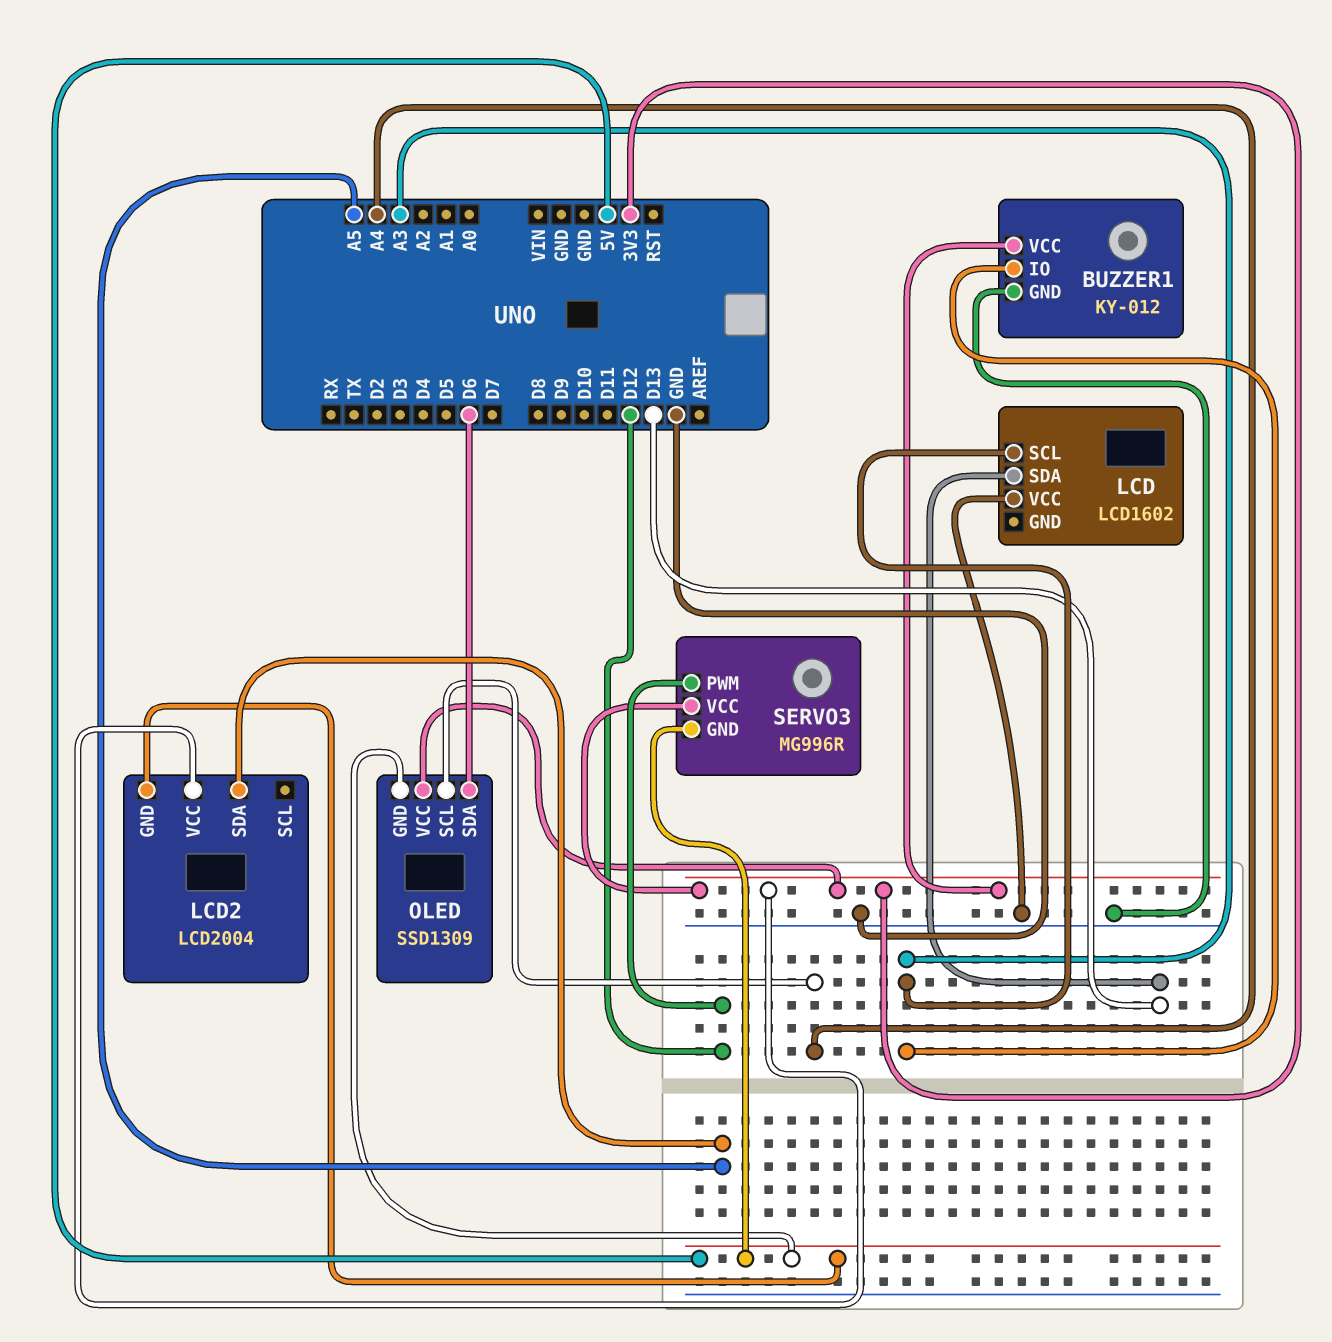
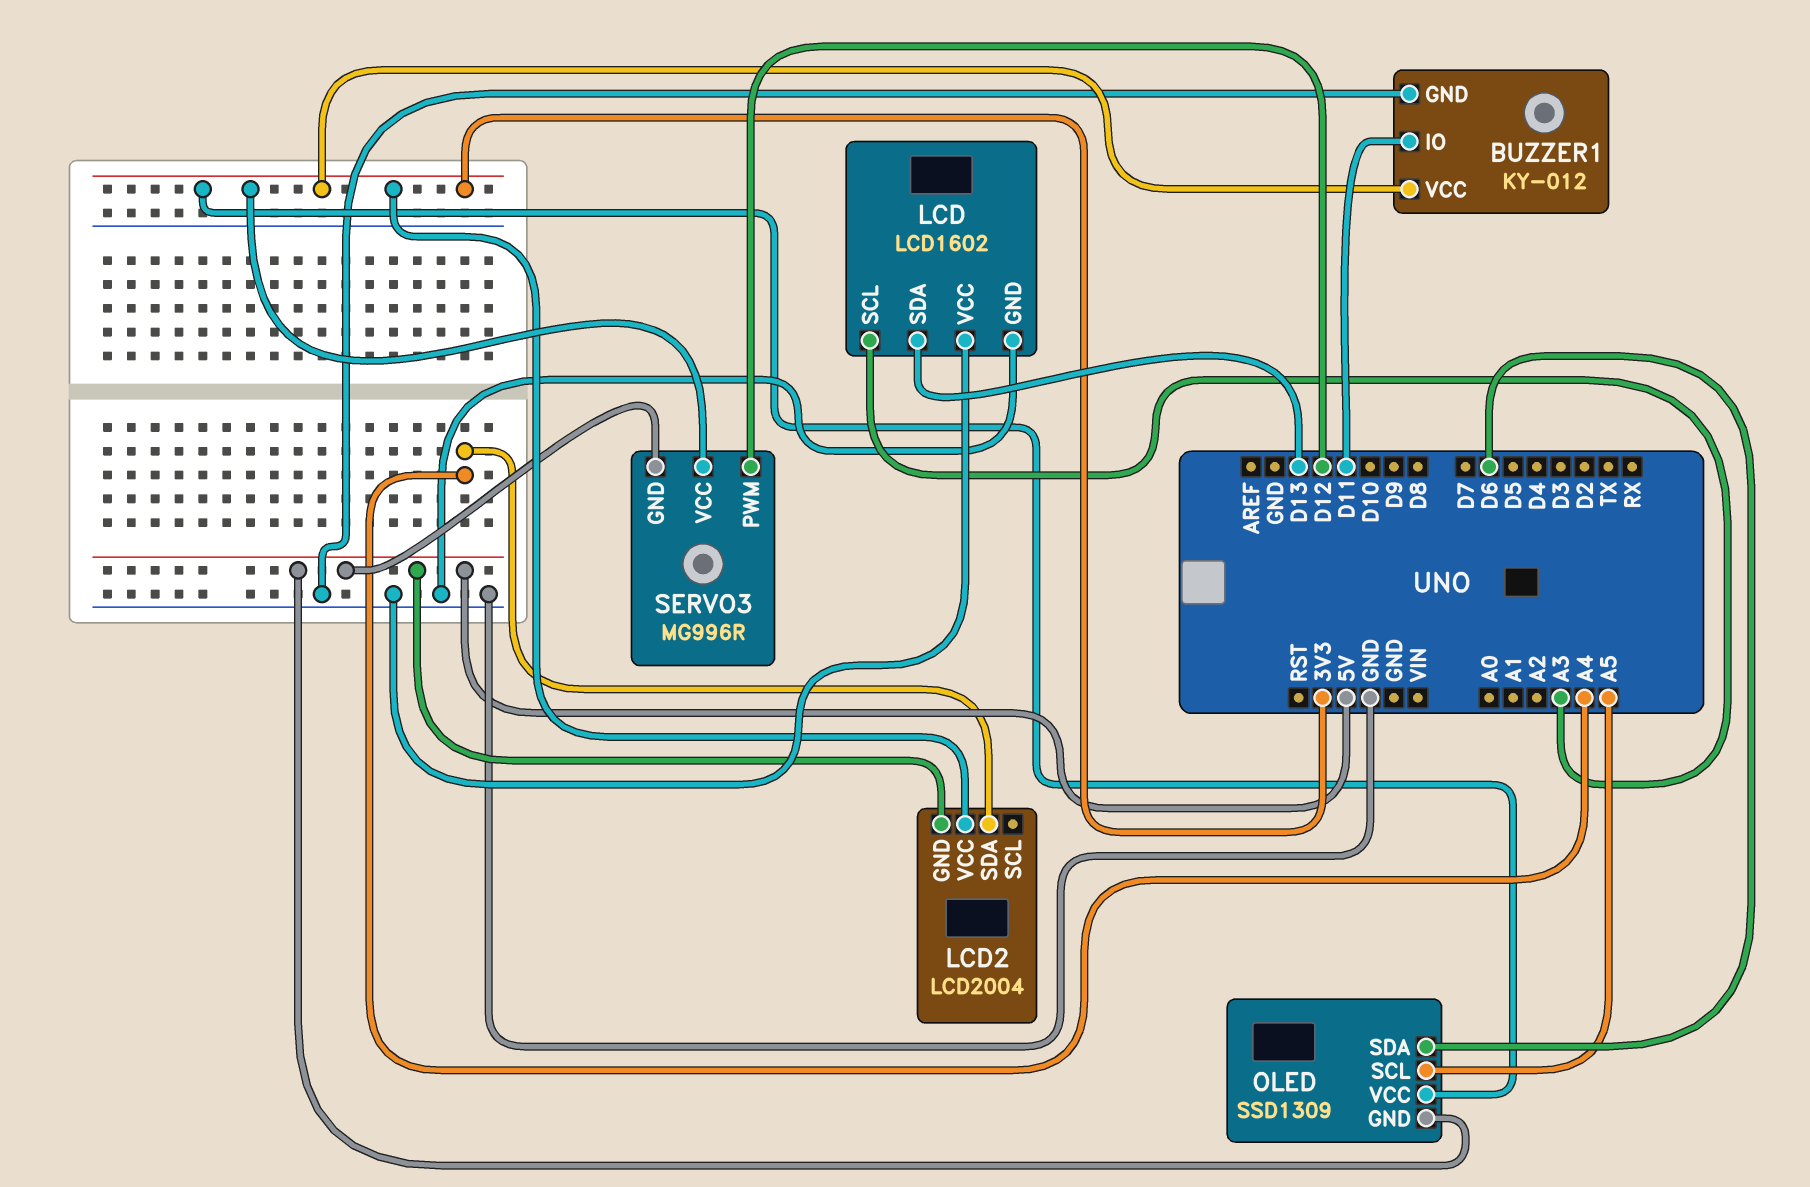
BUZZER1 pin IO: A3 -> D11
LCD pin GND: none -> GND
LCD2 pin SDA: A5 -> A4
OLED pin SCL: A4 -> A5

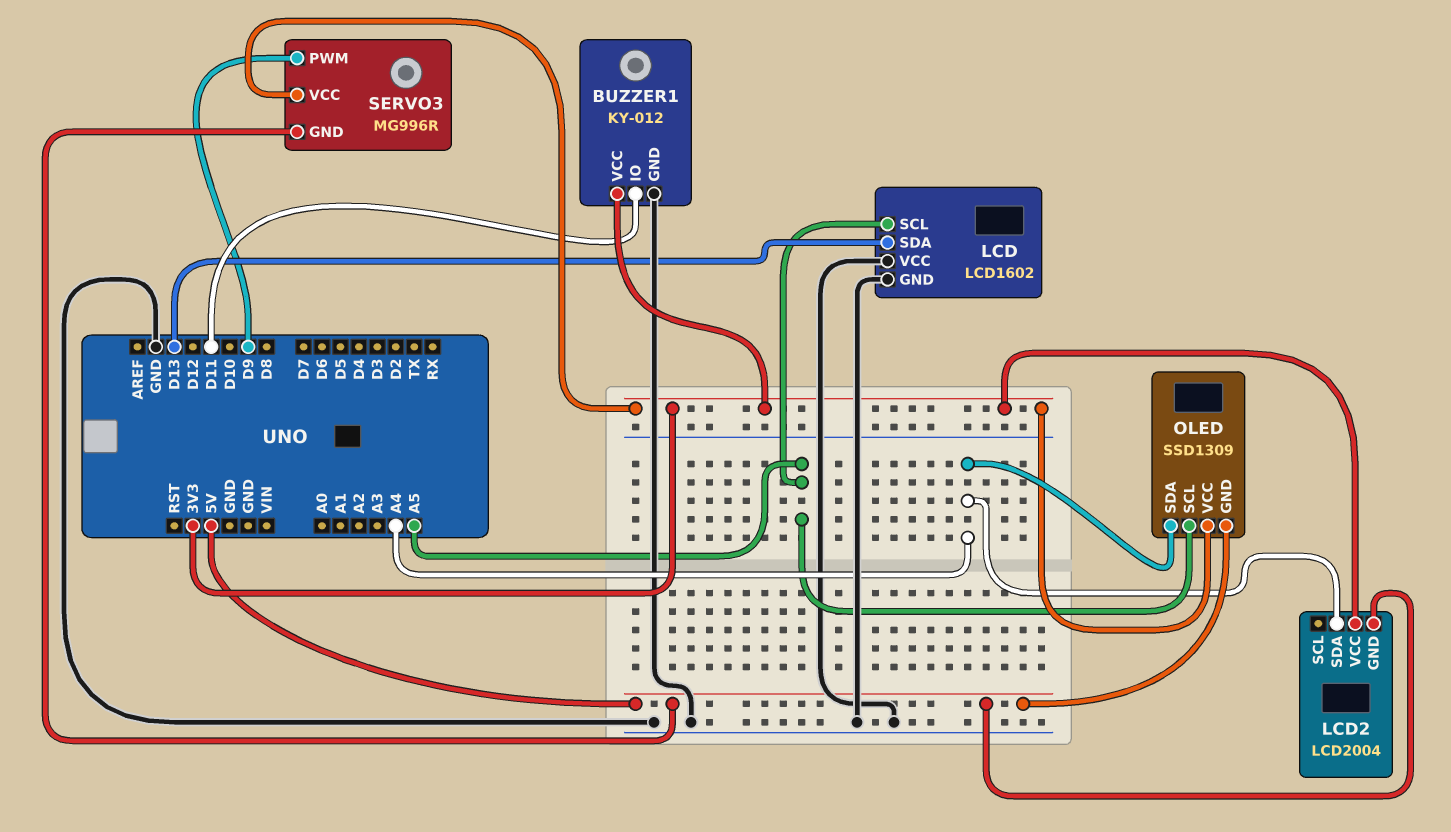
LCD pin SCL: A3 -> A5
OLED pin SDA: D6 -> A4
SERVO3 pin PWM: D12 -> D9

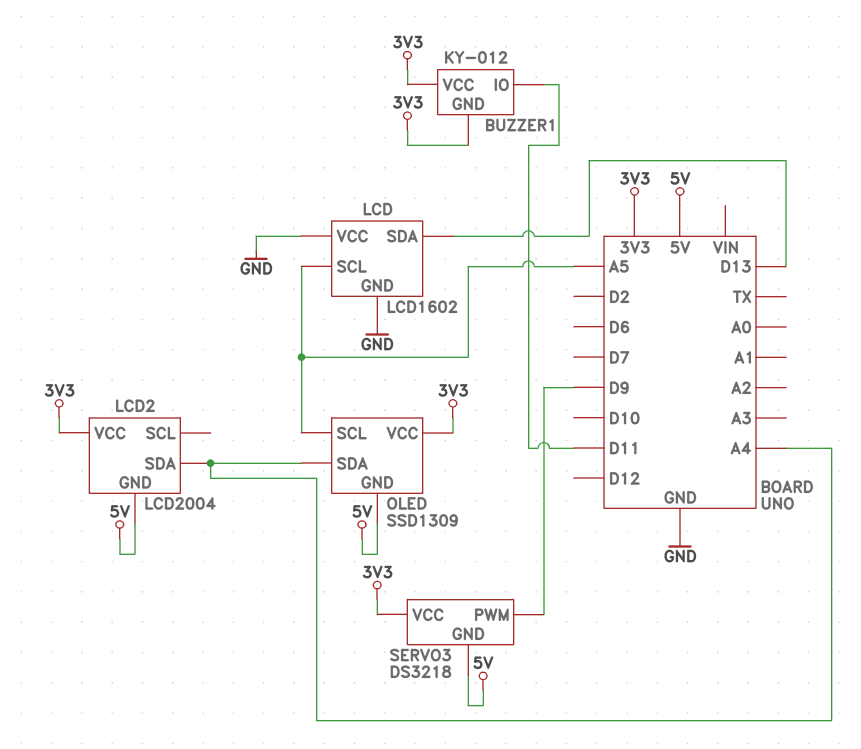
BUZZER1 pin GND: GND -> 3V3
SERVO3: MG996R -> DS3218

